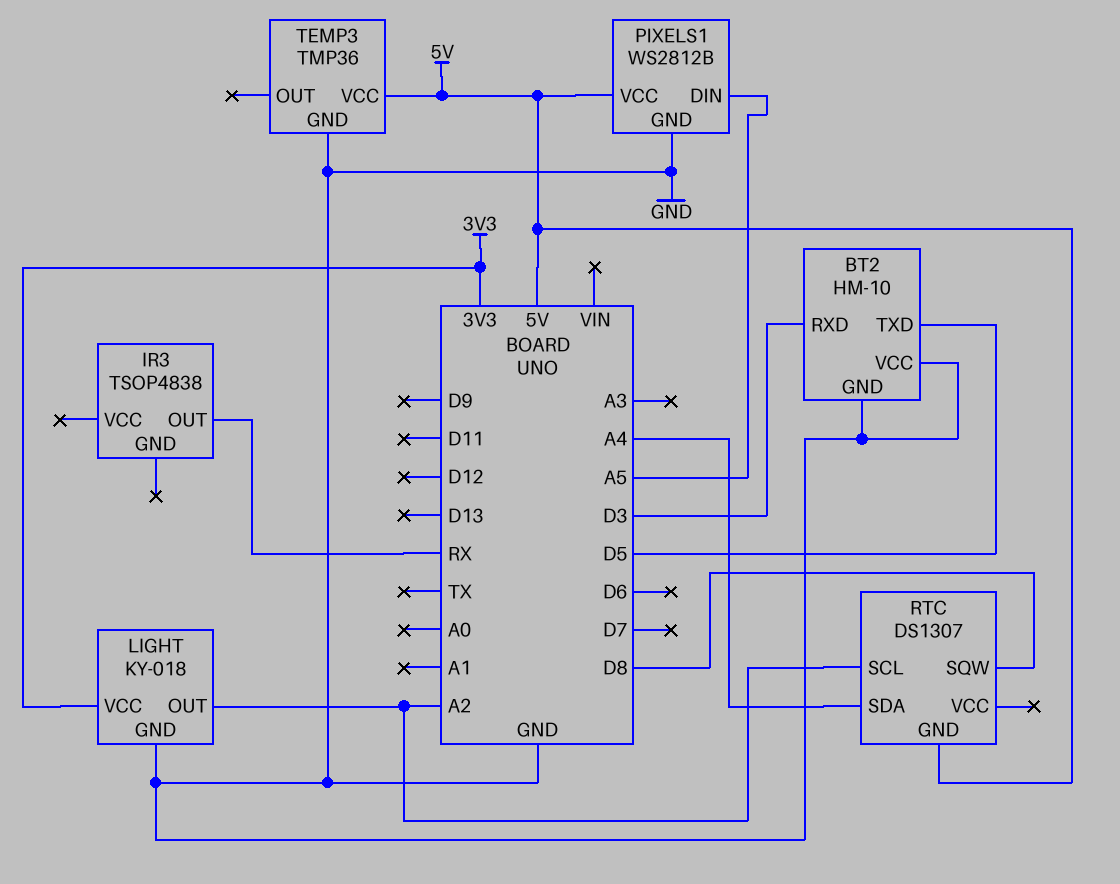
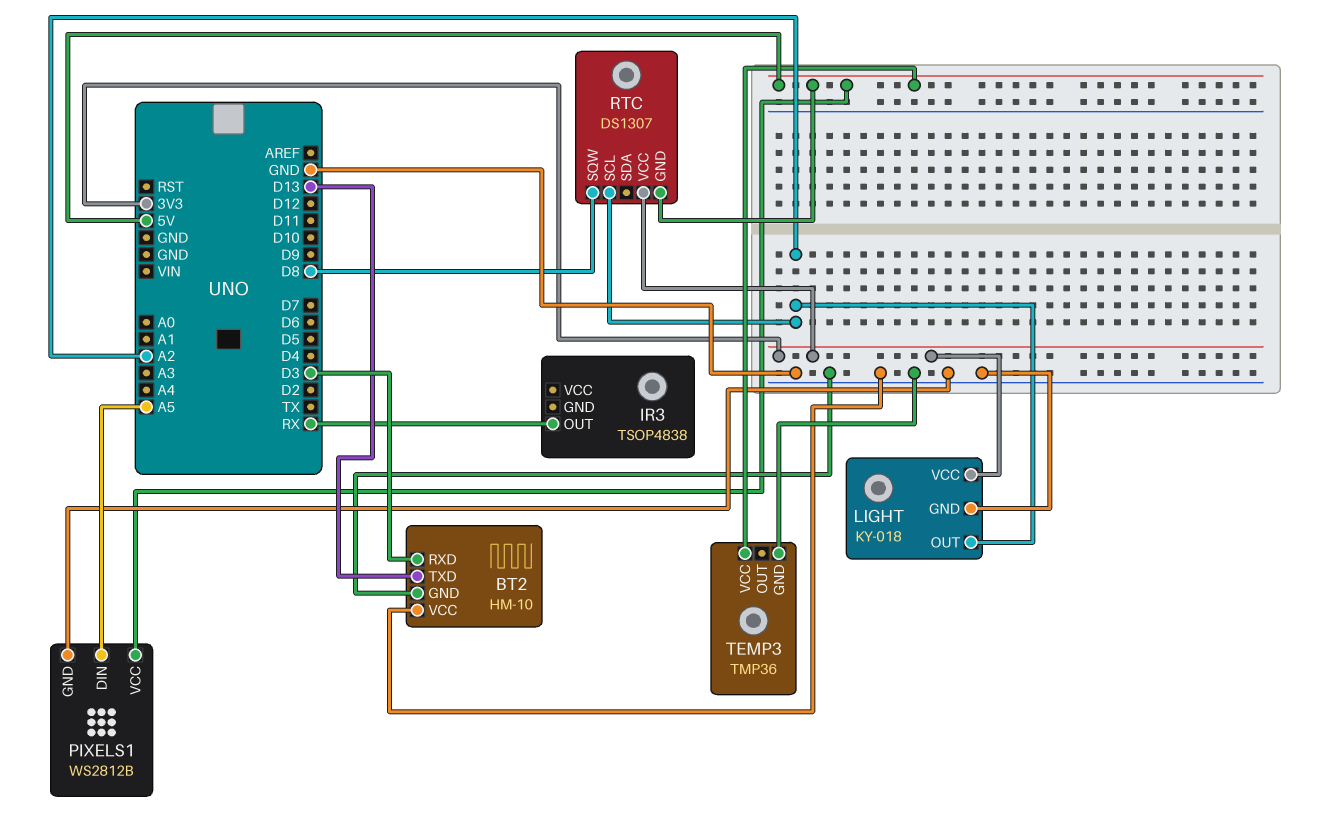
BT2 pin TXD: D5 -> D13
RTC pin SDA: A4 -> none
RTC pin VCC: none -> 3V3

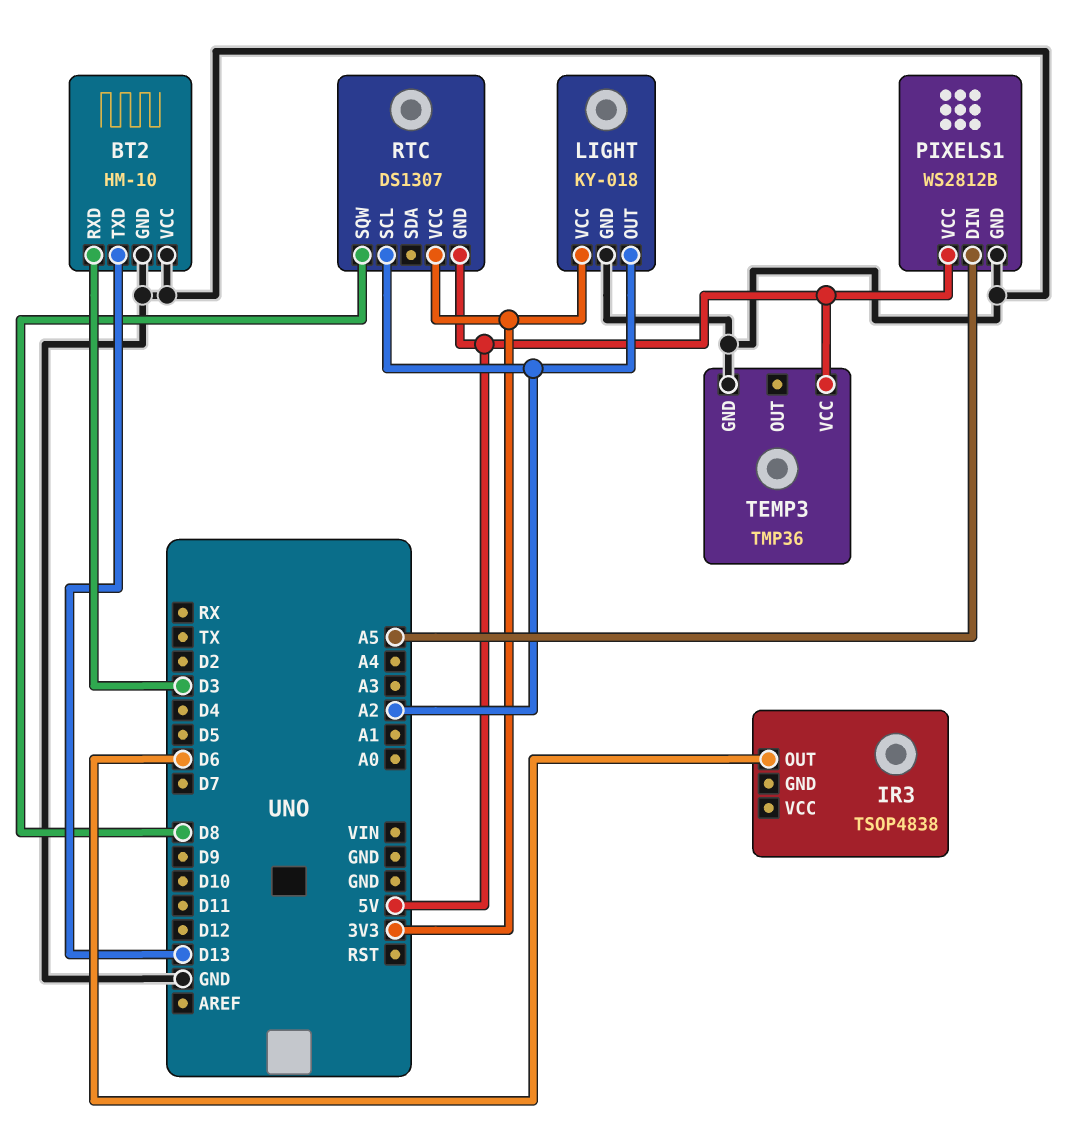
IR3 pin OUT: RX -> D6

